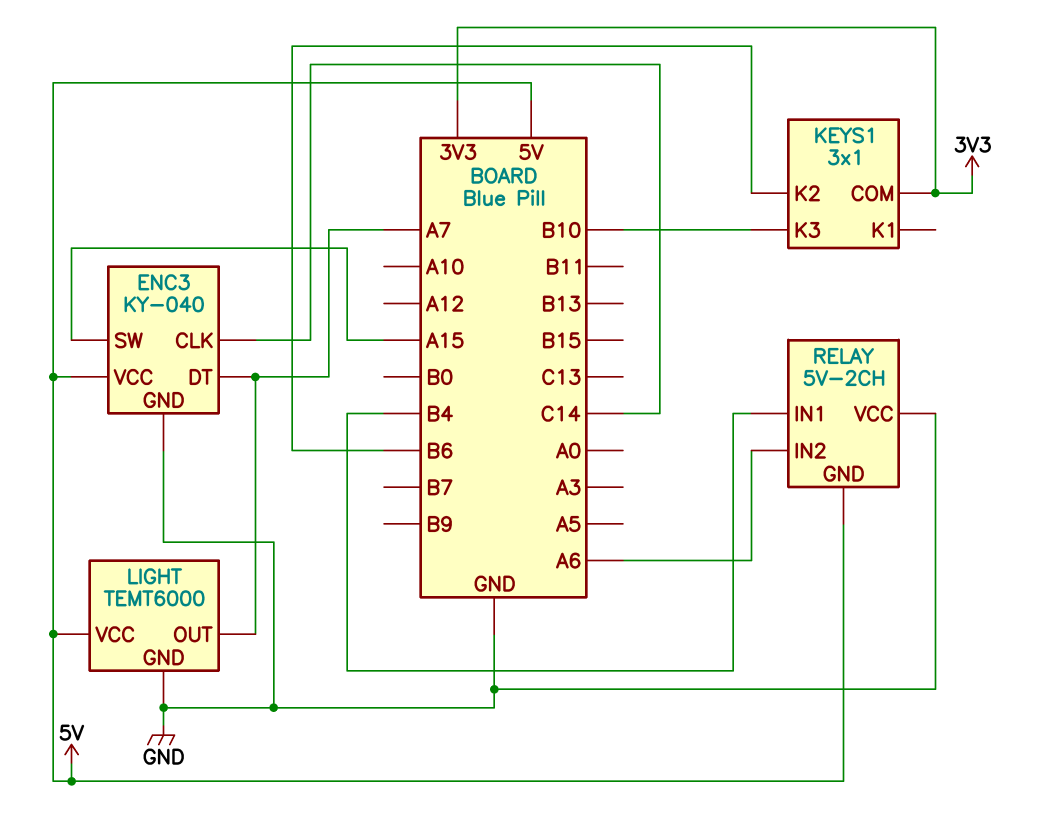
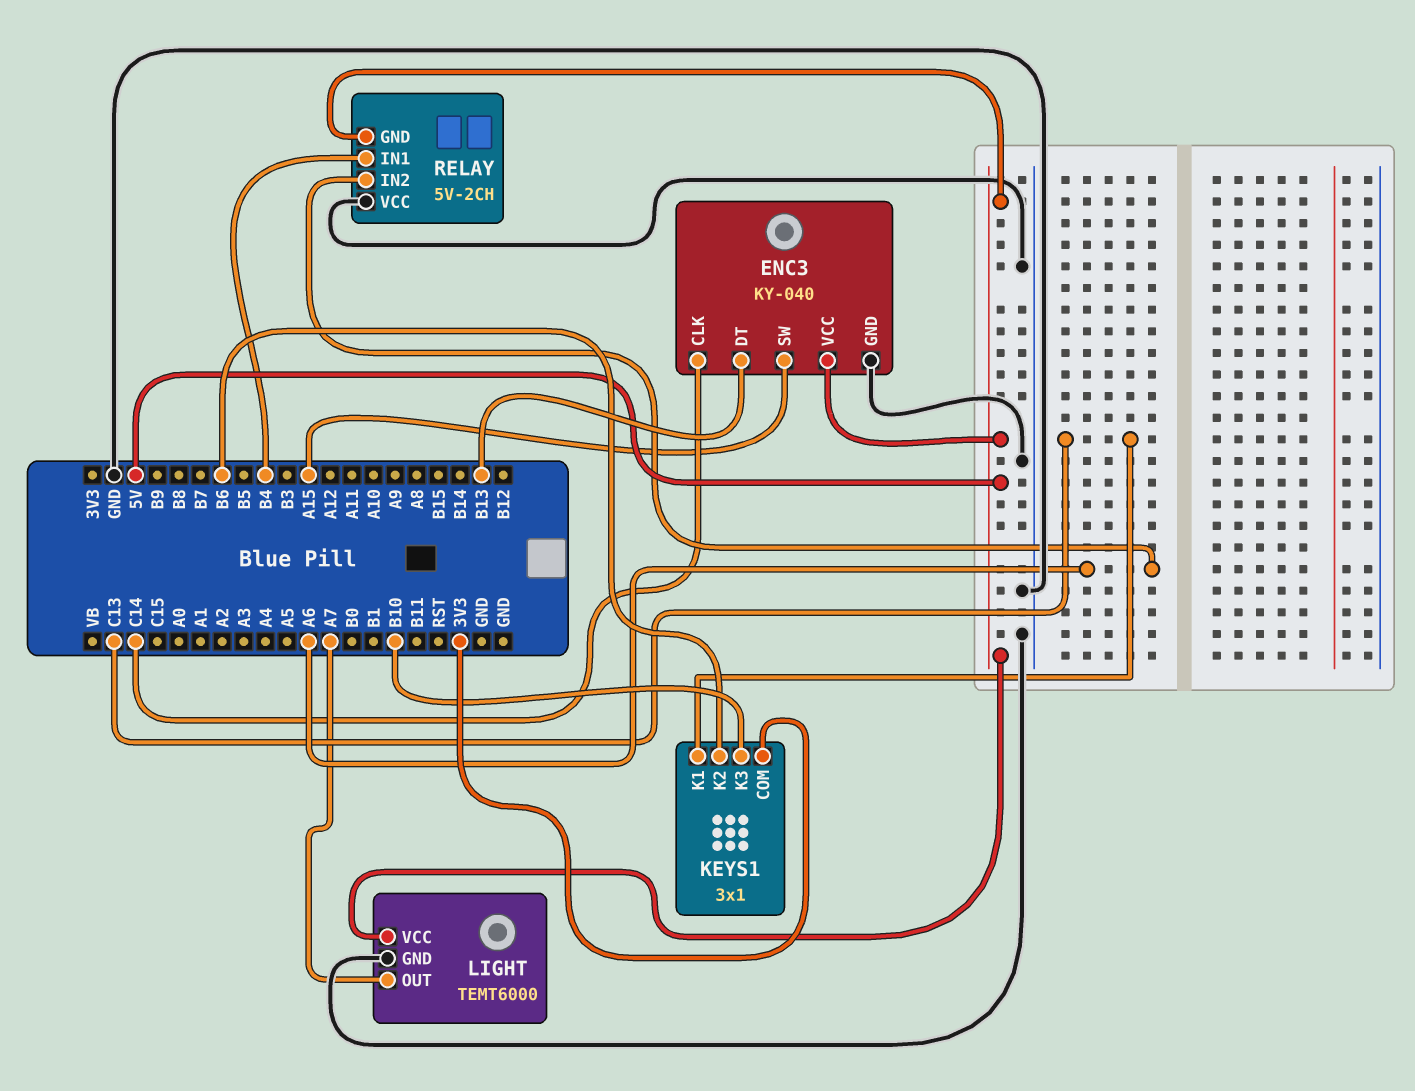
ENC3 pin DT: A7 -> B13
KEYS1 pin K1: none -> C13

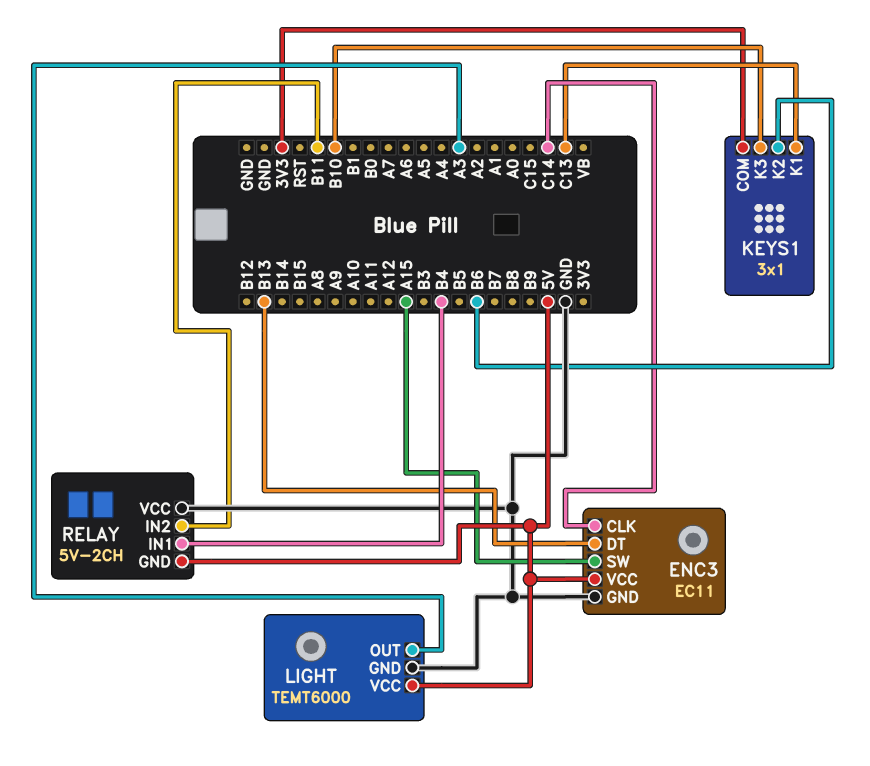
ENC3: KY-040 -> EC11
LIGHT pin OUT: A7 -> A3
RELAY pin IN2: A6 -> B11

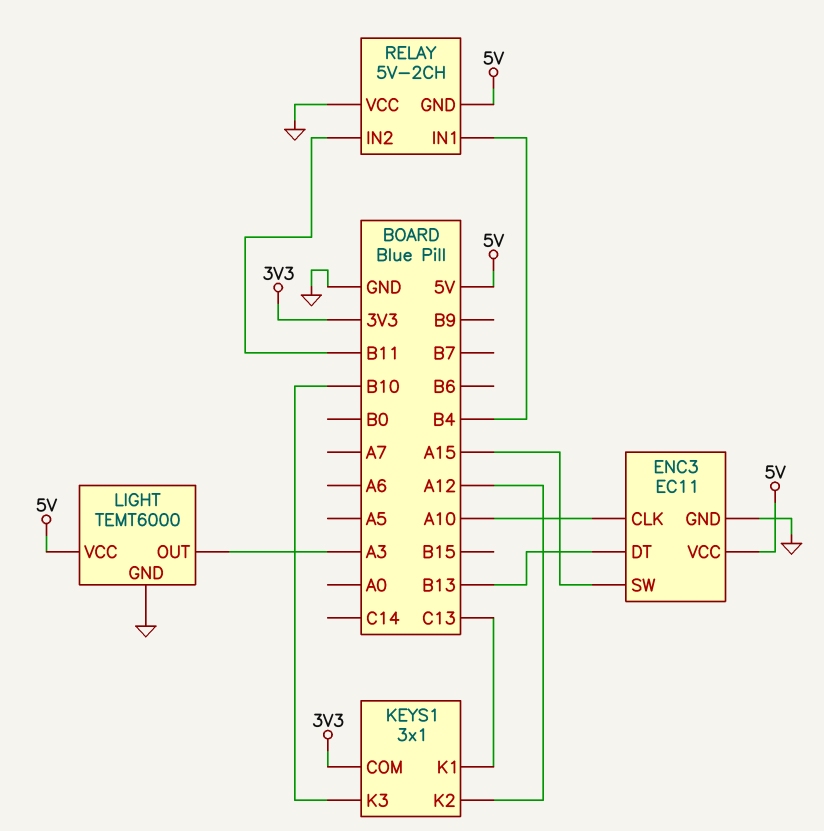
ENC3 pin CLK: C14 -> A10
KEYS1 pin K2: B6 -> A12

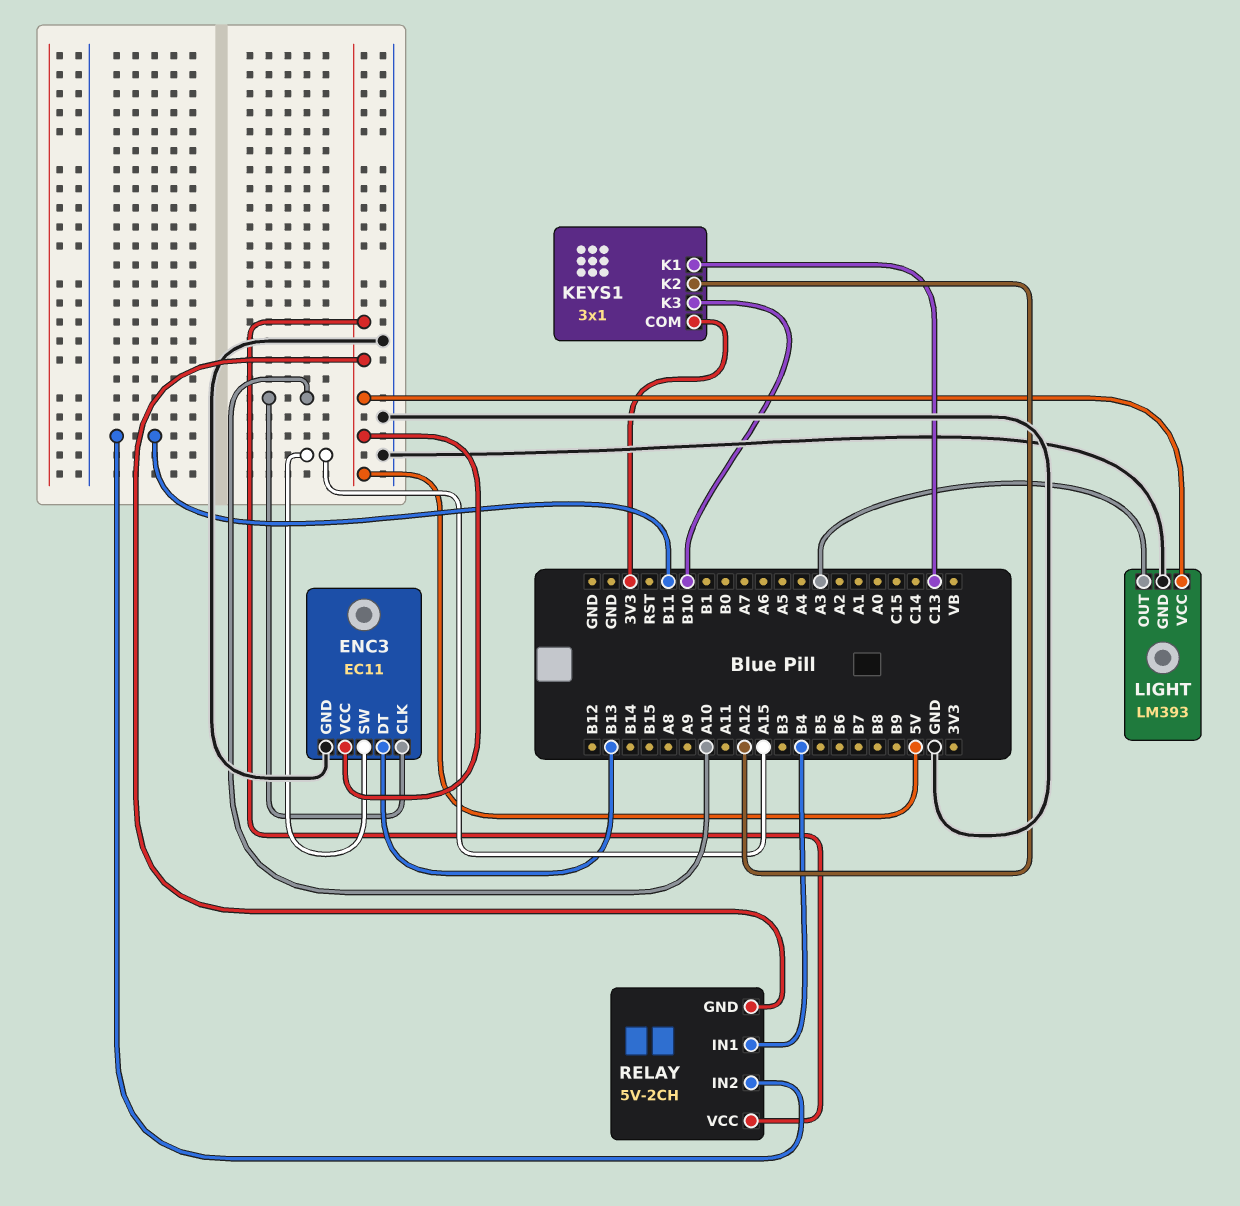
LIGHT: TEMT6000 -> LM393
RELAY pin VCC: GND -> 5V

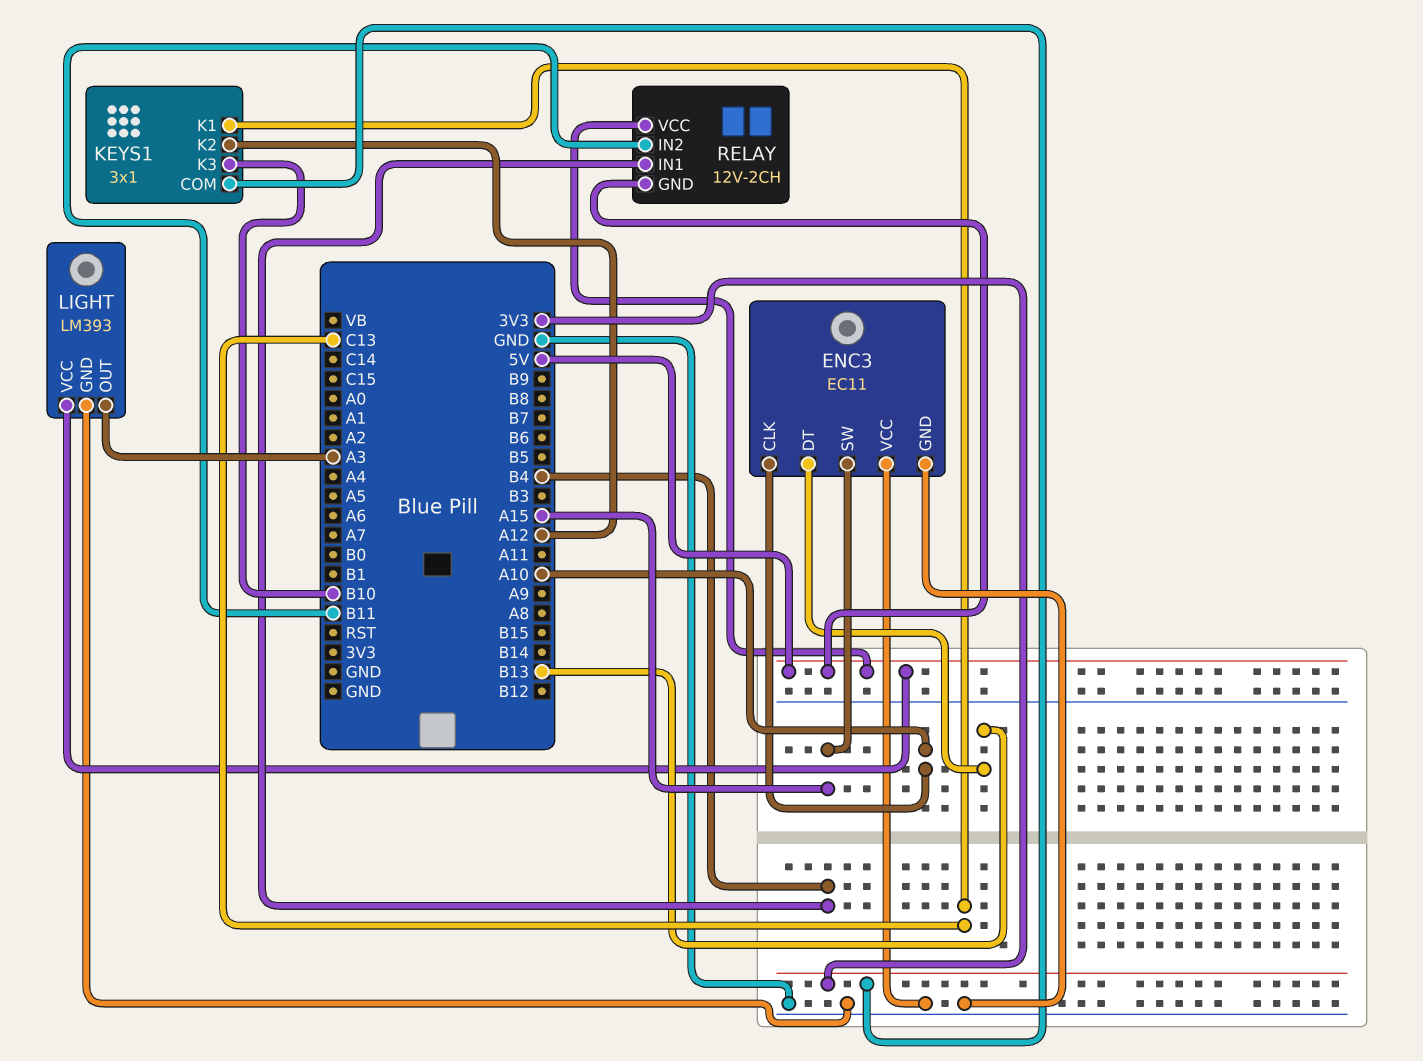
ENC3 pin VCC: 5V -> GND
RELAY: 5V-2CH -> 12V-2CH

